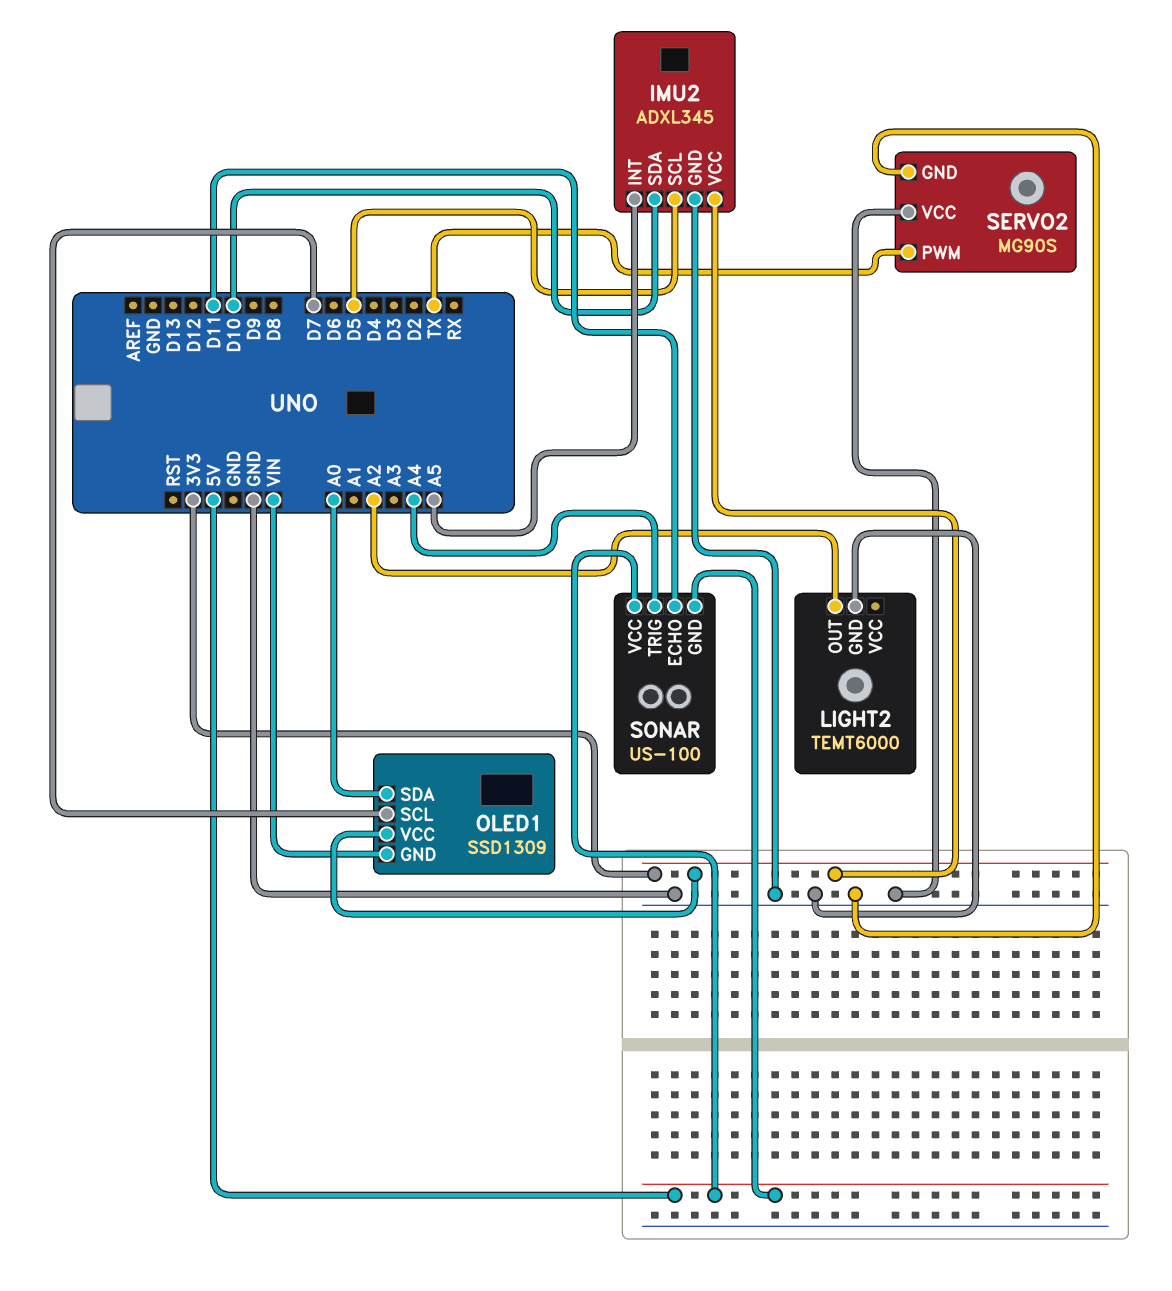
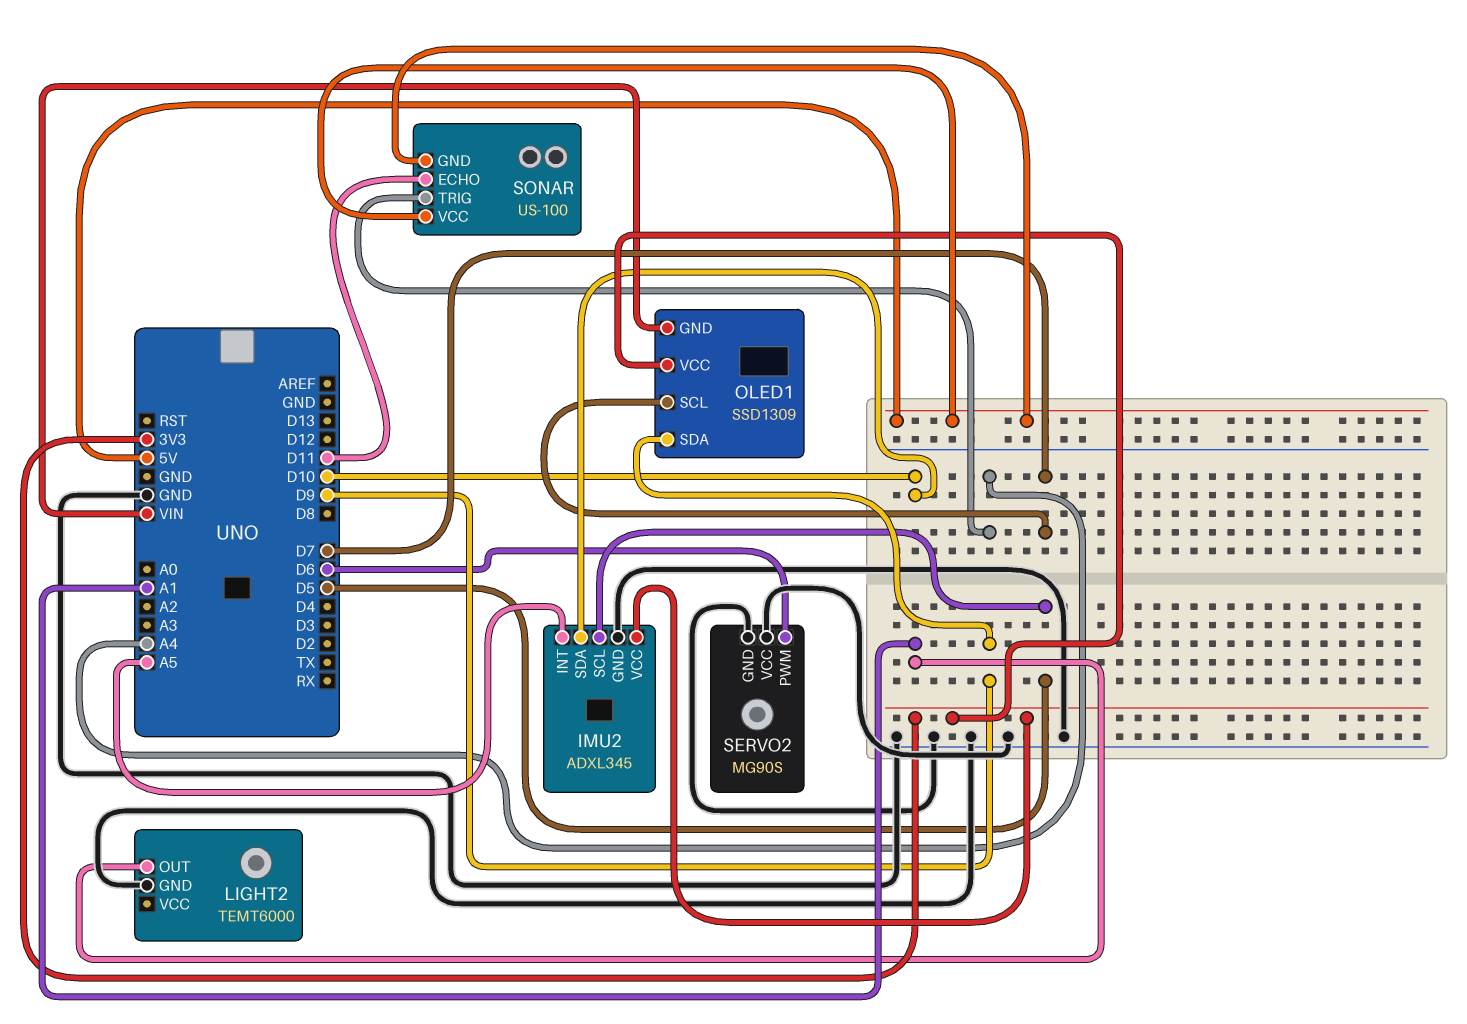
LIGHT2 pin OUT: A2 -> A1
OLED1 pin SDA: A0 -> D9
SERVO2 pin PWM: TX -> D6

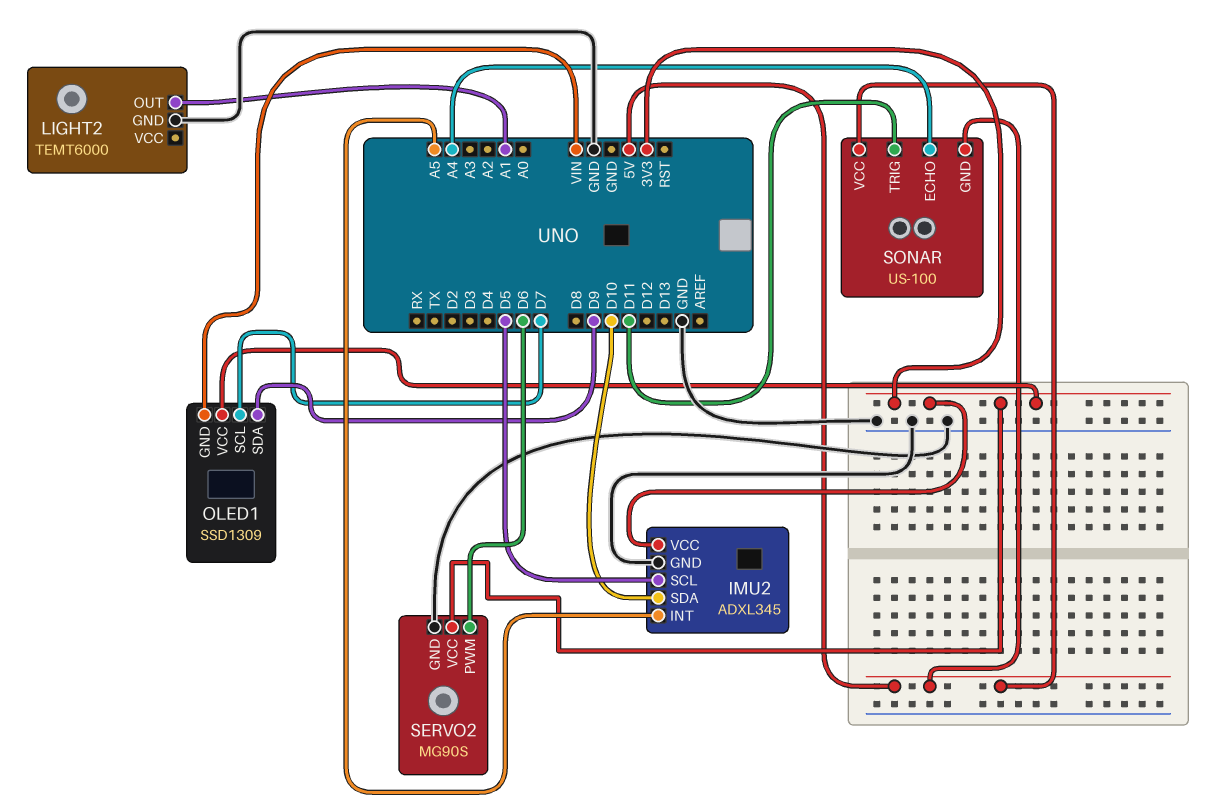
SERVO2 pin VCC: GND -> 3V3
SONAR pin ECHO: D11 -> A4
SONAR pin TRIG: A4 -> D11

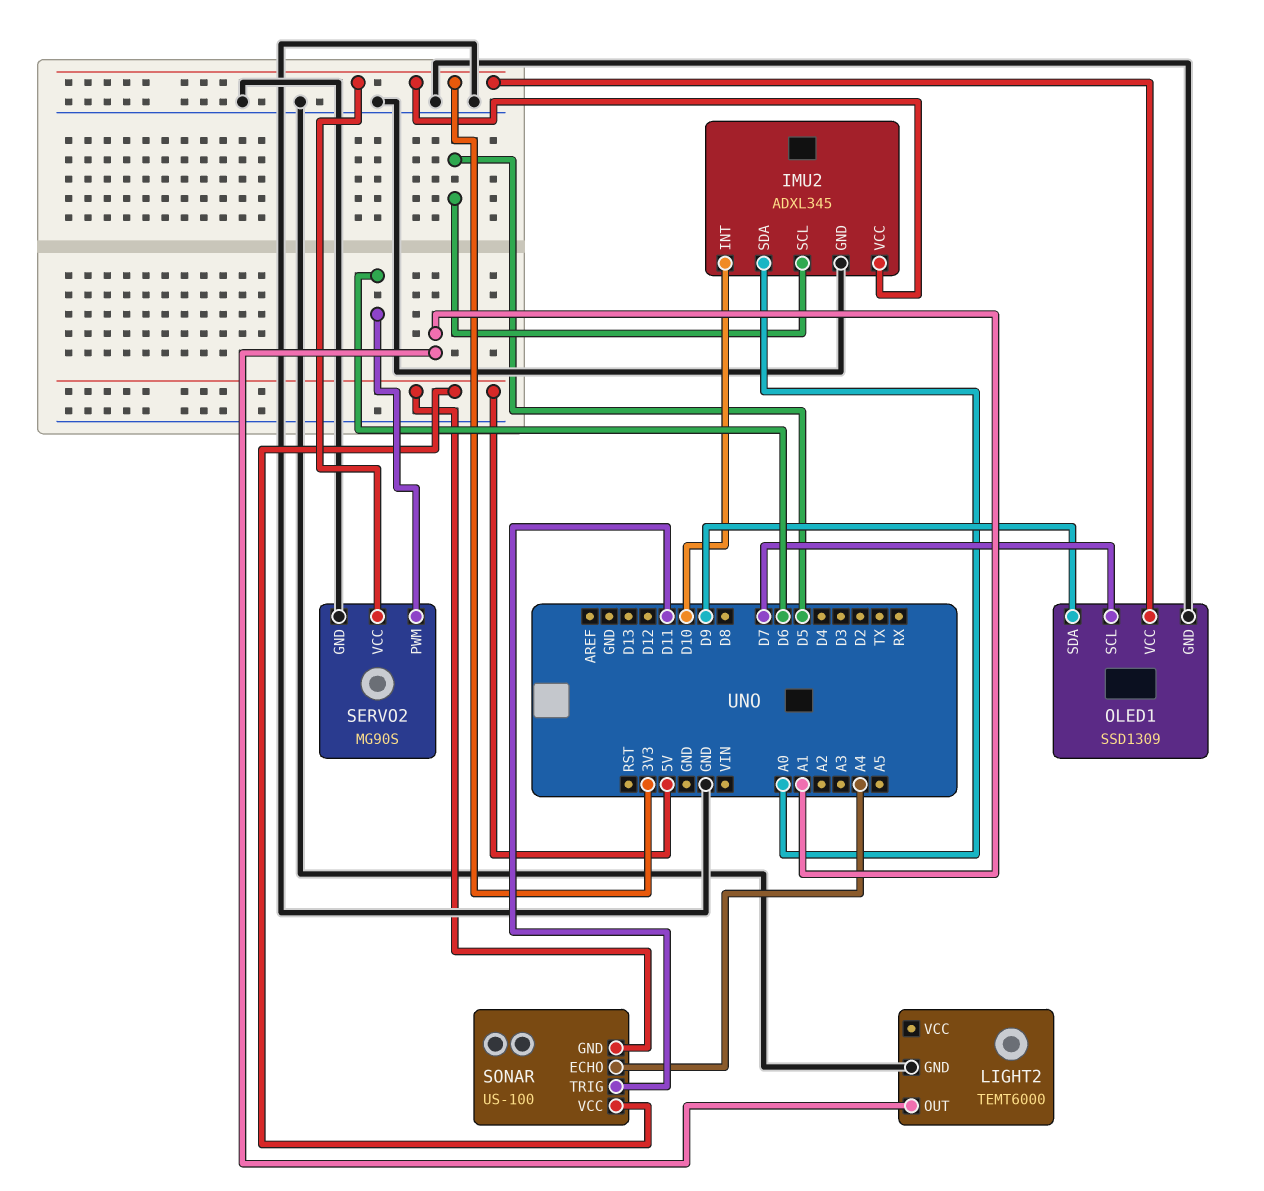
IMU2 pin INT: A5 -> D10
IMU2 pin SDA: D10 -> A0
OLED1 pin GND: VIN -> GND

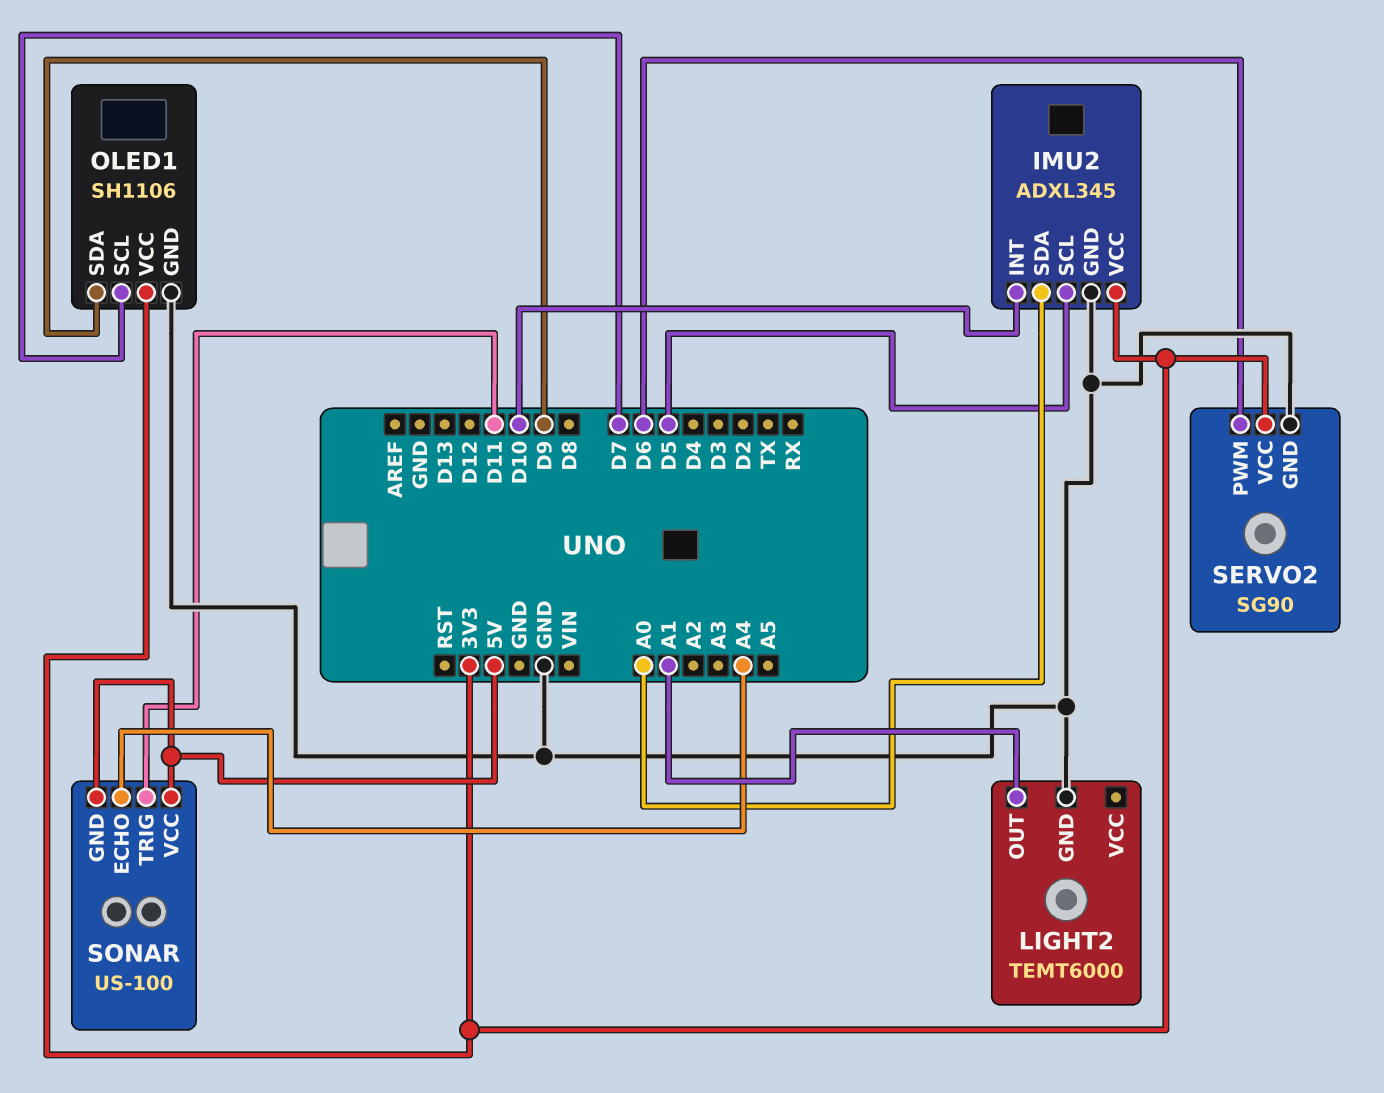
OLED1: SSD1309 -> SH1106
SERVO2: MG90S -> SG90

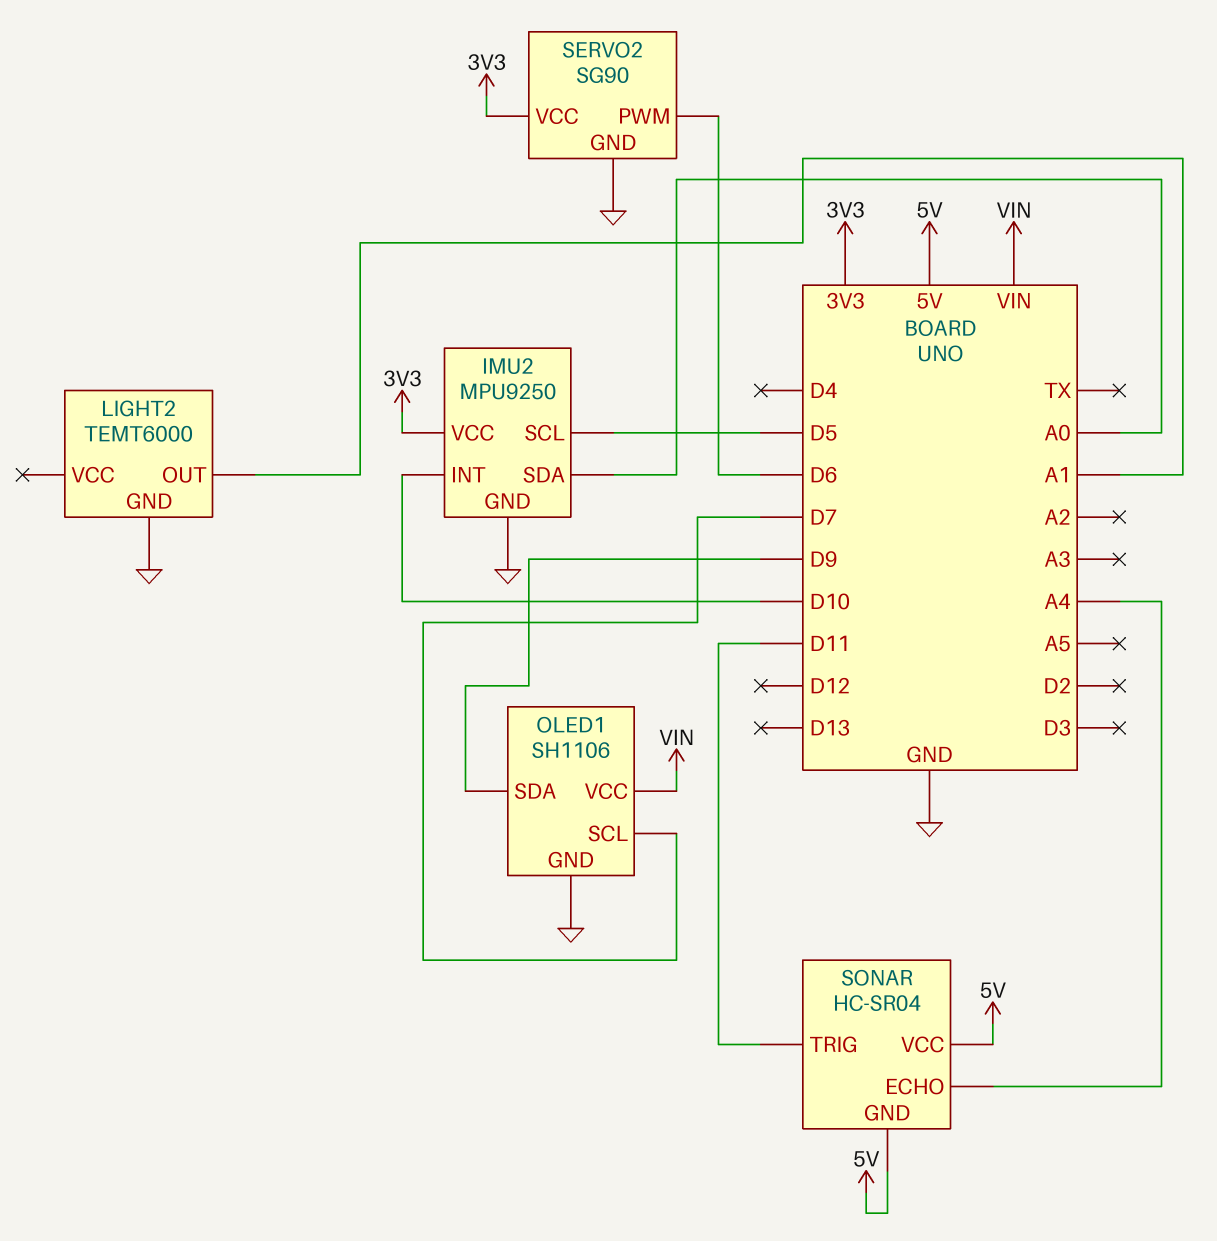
IMU2: ADXL345 -> MPU9250
OLED1 pin VCC: 3V3 -> VIN
SONAR: US-100 -> HC-SR04

